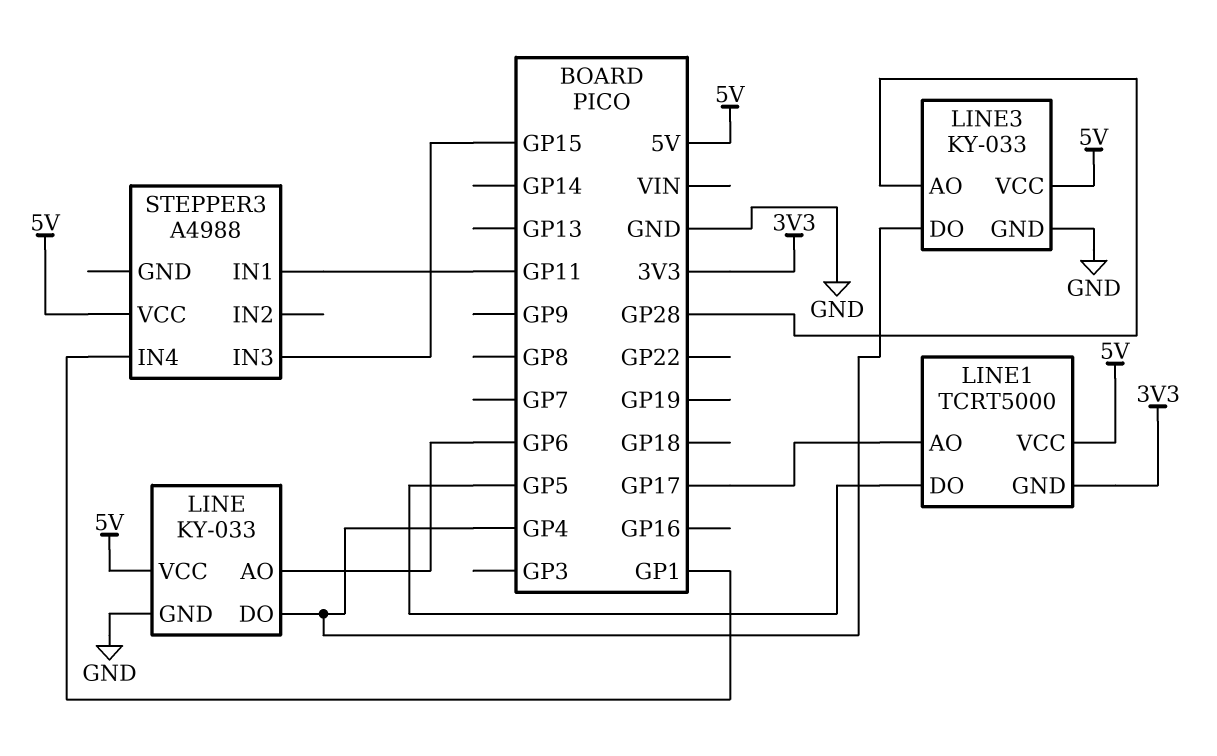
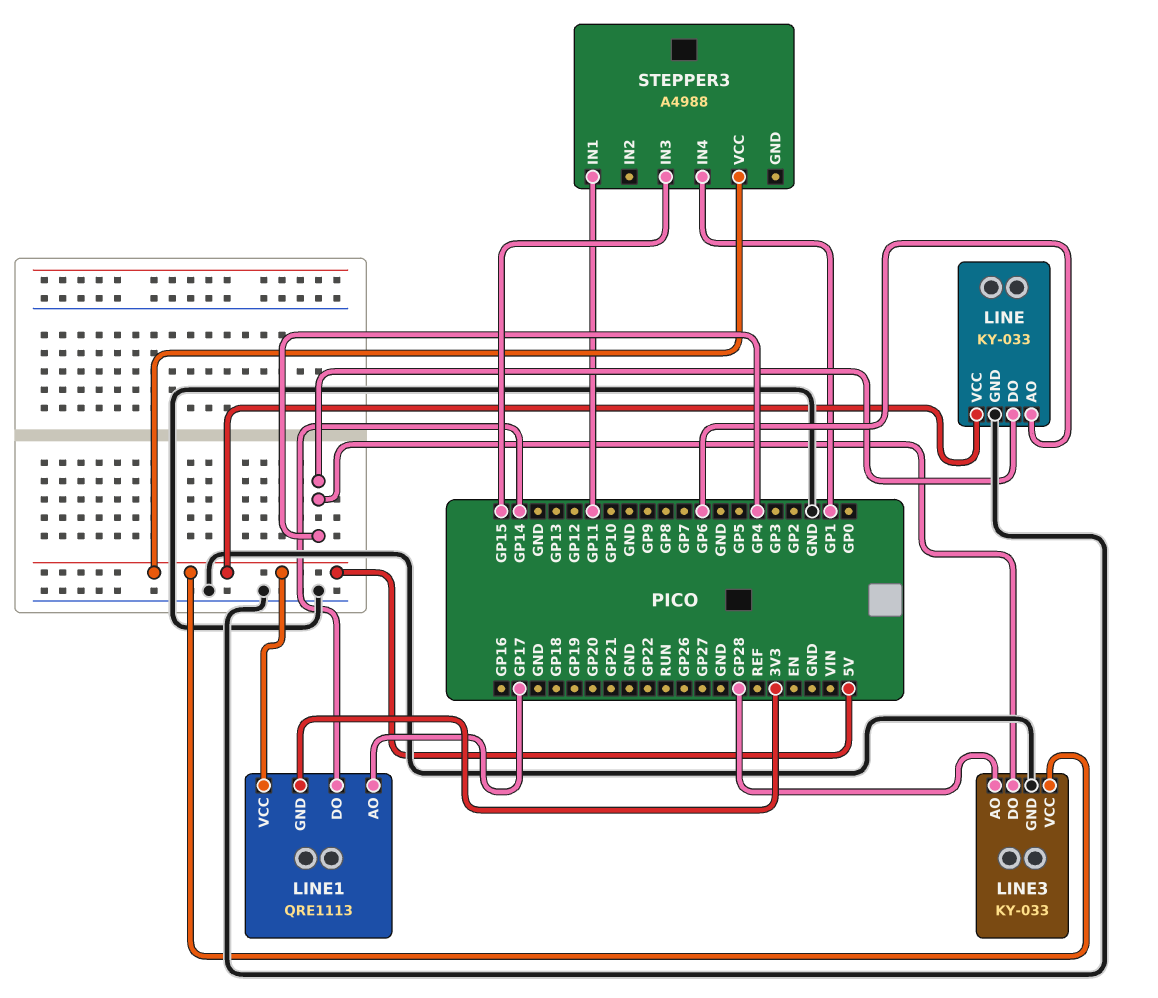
LINE1: TCRT5000 -> QRE1113
LINE1 pin DO: GP5 -> GP14

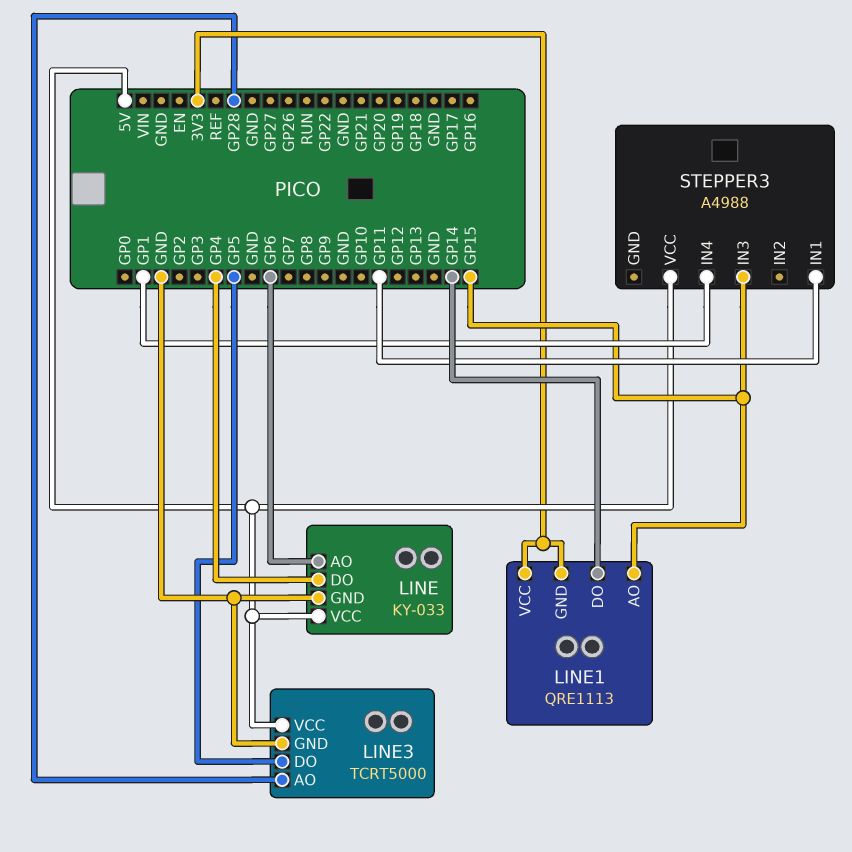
LINE1 pin AO: GP17 -> GP15
LINE1 pin VCC: 5V -> 3V3
LINE3: KY-033 -> TCRT5000
LINE3 pin DO: GP4 -> GP5

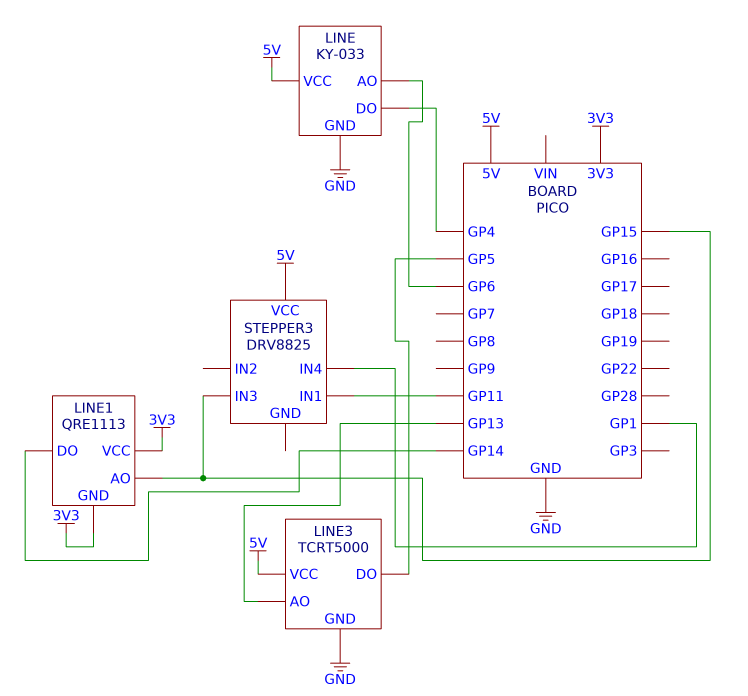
LINE3 pin AO: GP28 -> GP13
STEPPER3: A4988 -> DRV8825

